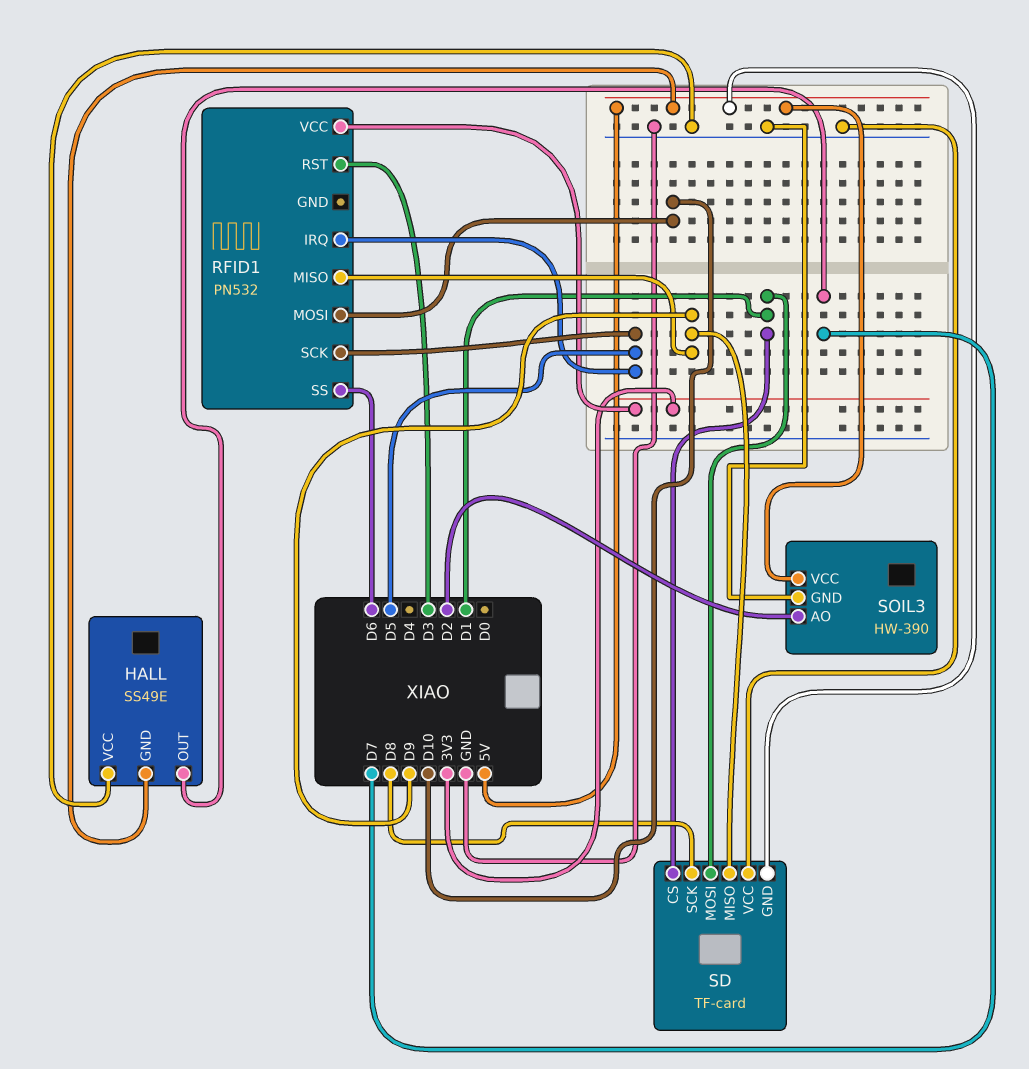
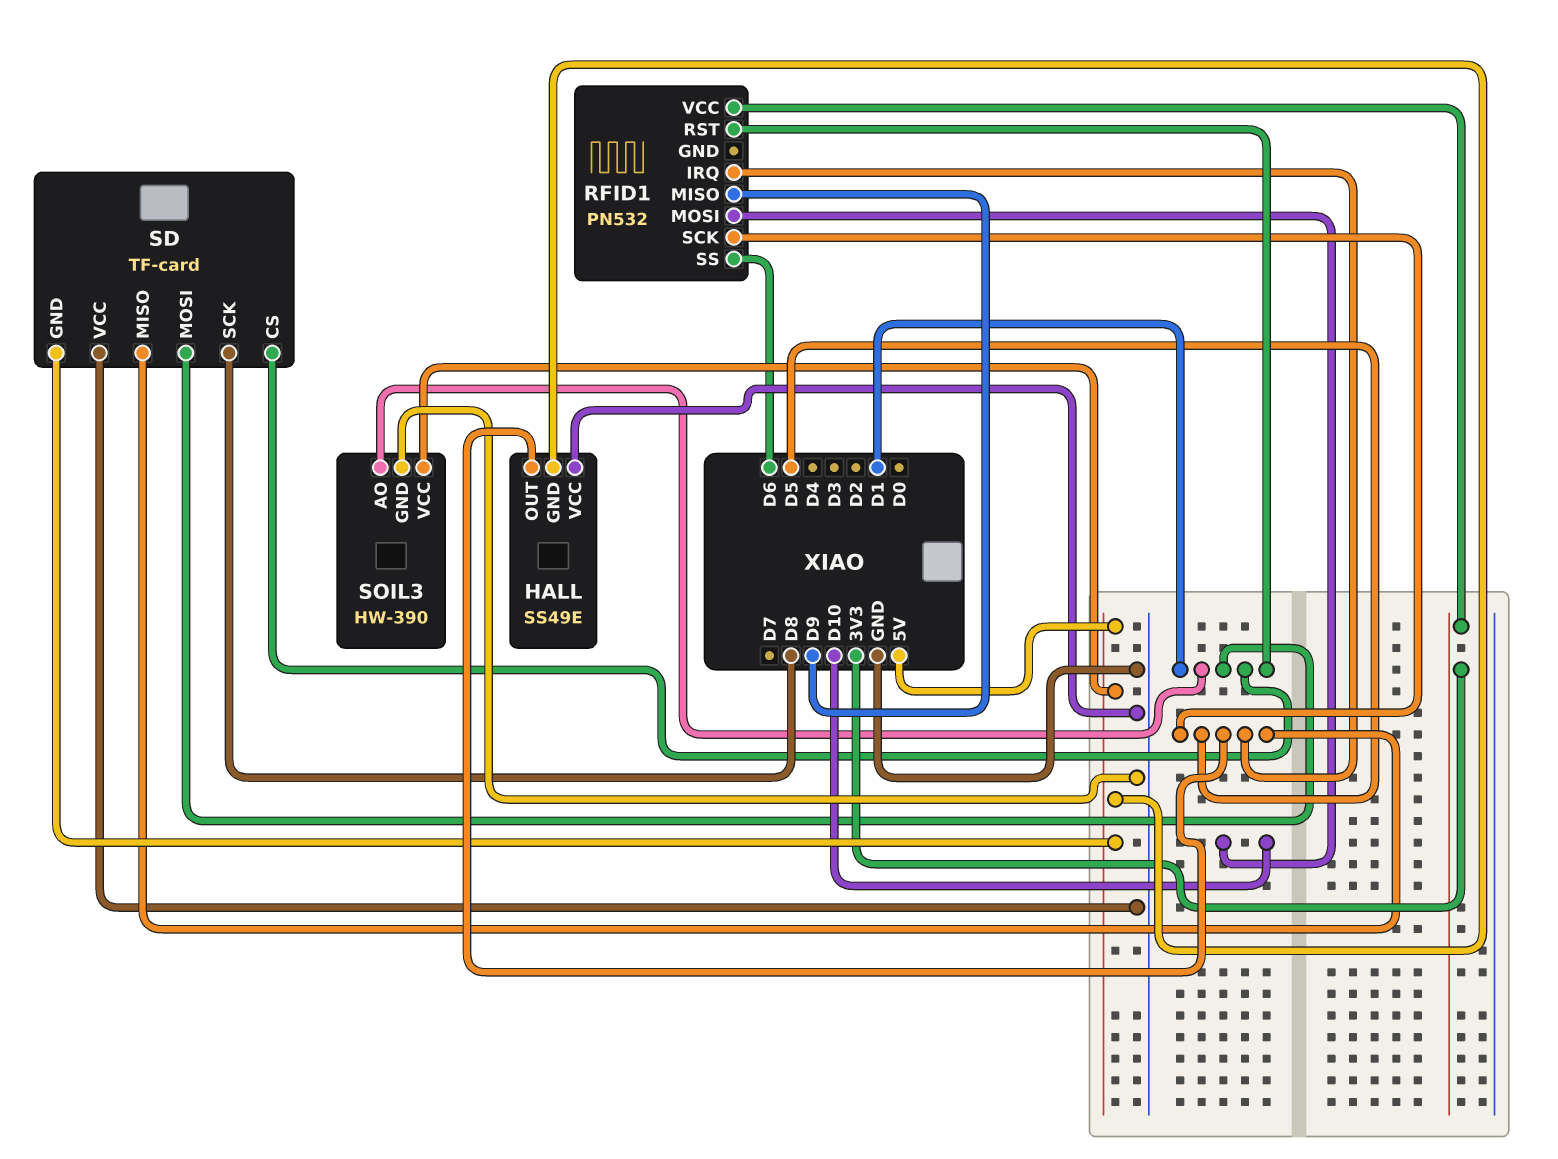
HALL pin OUT: D7 -> D5
RFID1 pin RST: D3 -> D1
SD pin MISO: D9 -> D5
SOIL3 pin AO: D2 -> D1

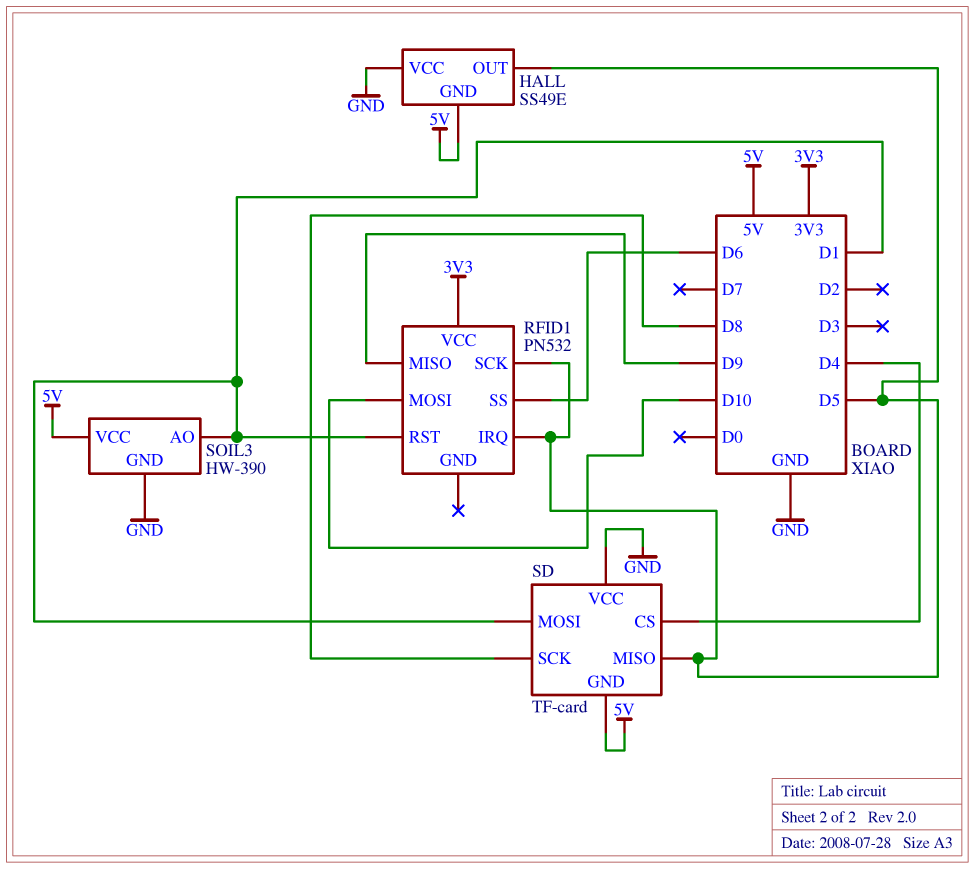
SD pin CS: D1 -> D4

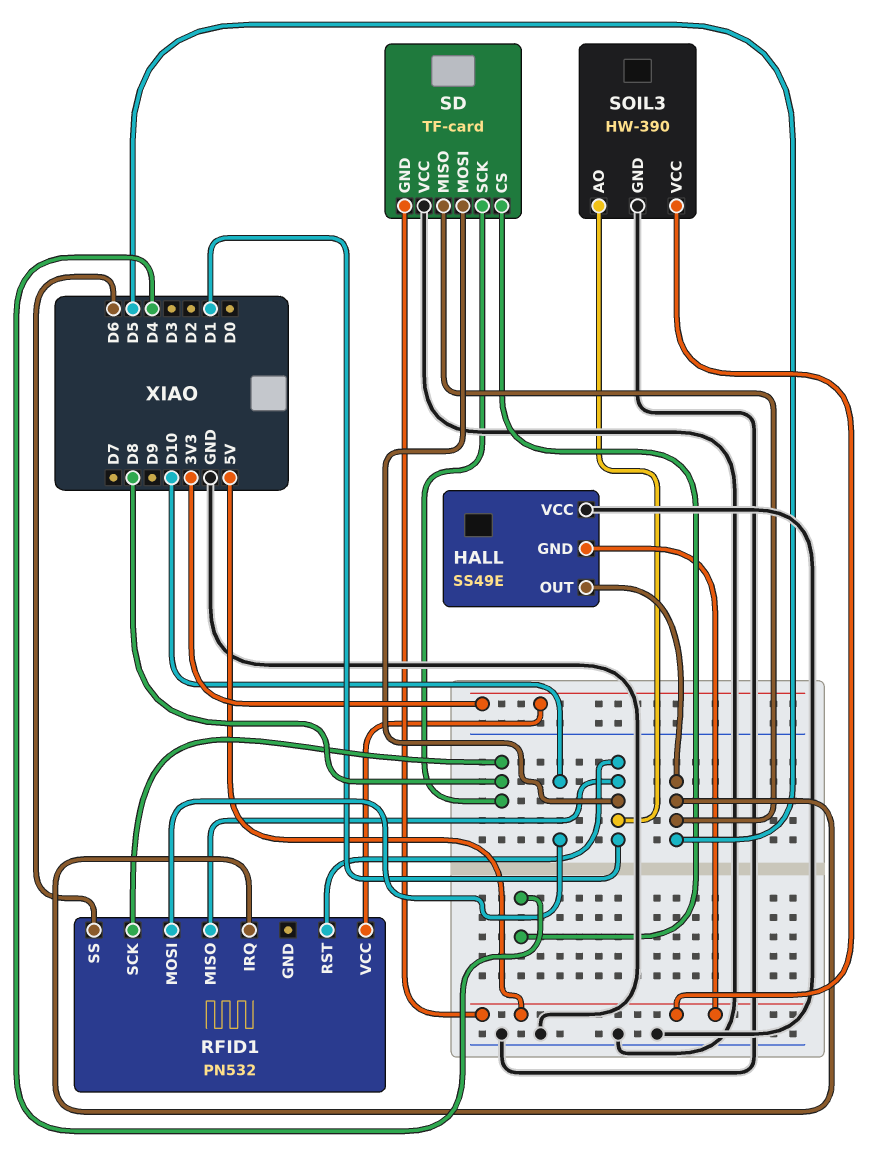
RFID1 pin MISO: D9 -> D1
RFID1 pin SCK: D5 -> D8

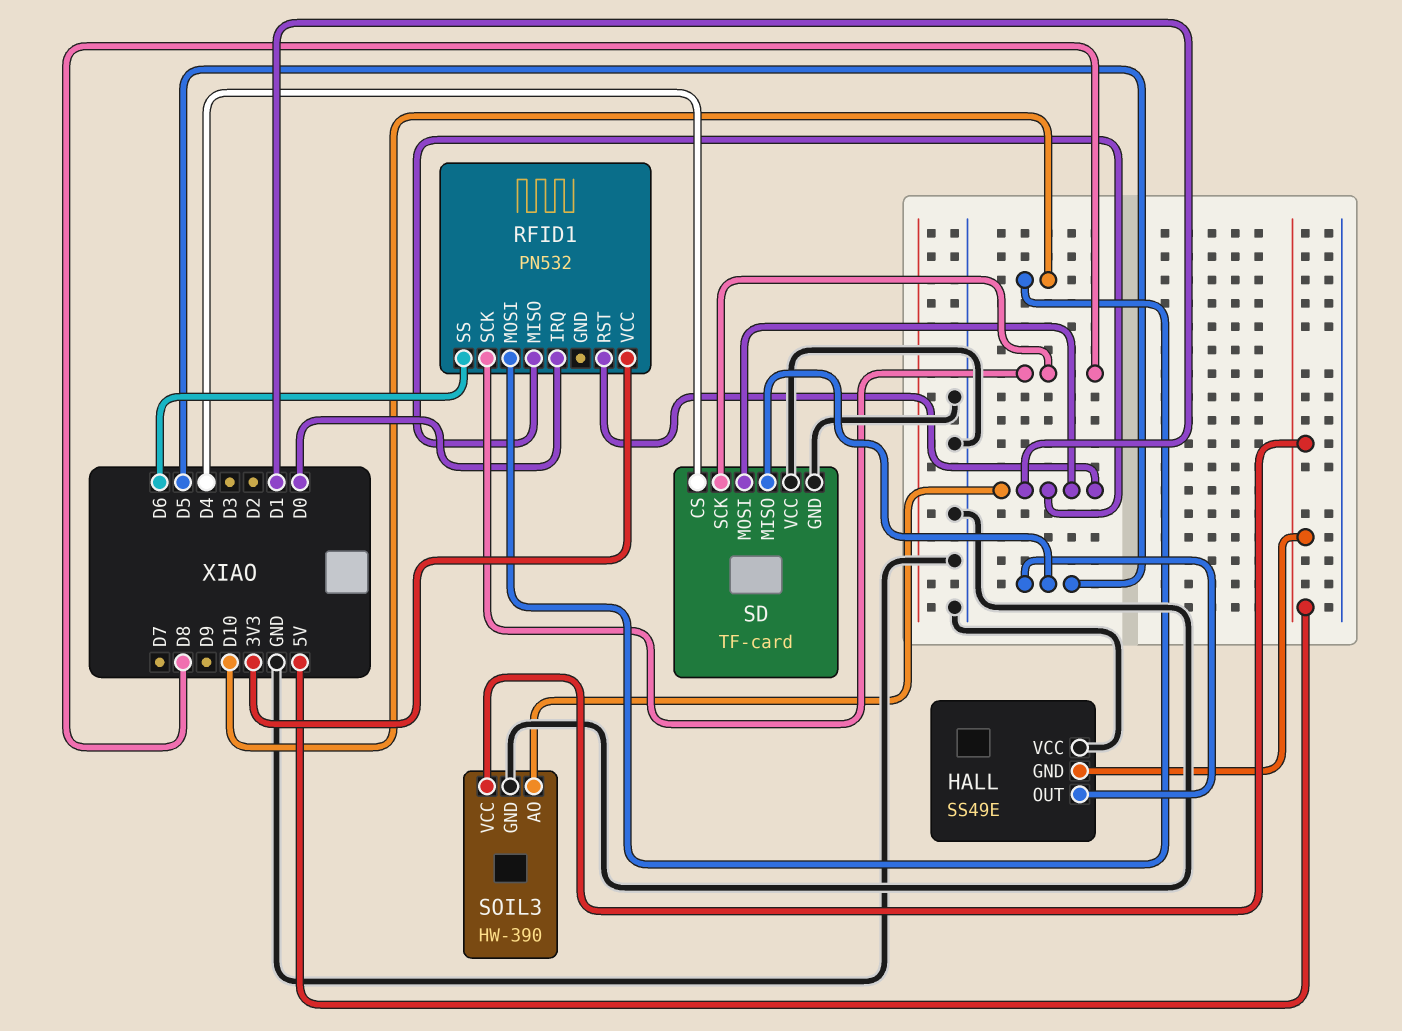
RFID1 pin IRQ: D5 -> D0
SD pin GND: 5V -> GND

